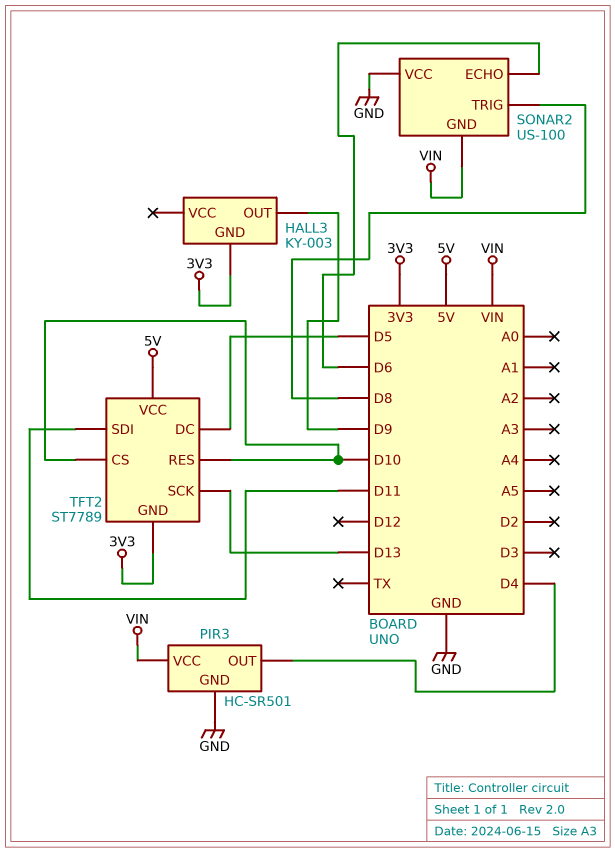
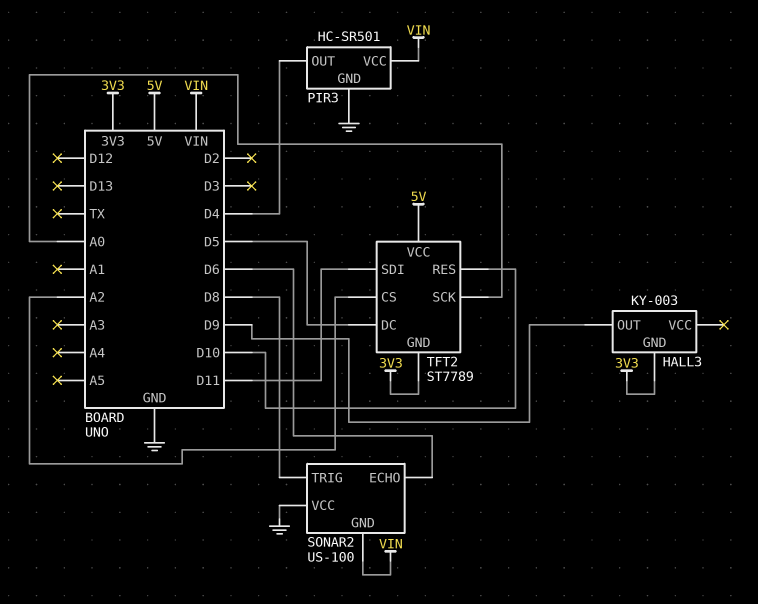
TFT2 pin CS: D10 -> A2
TFT2 pin SCK: D13 -> A0

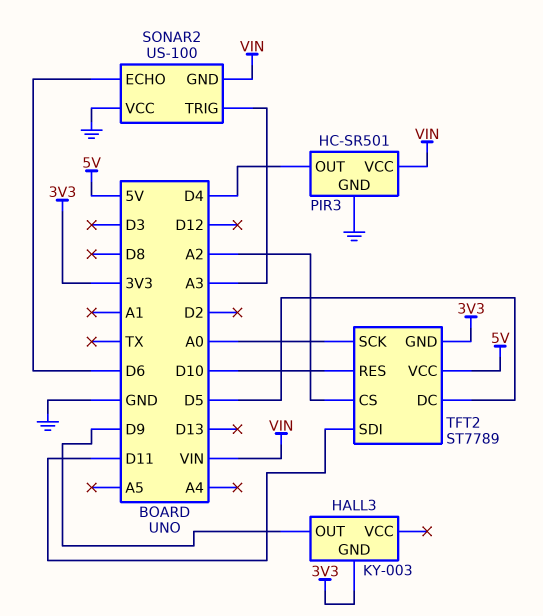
SONAR2 pin TRIG: D8 -> A3

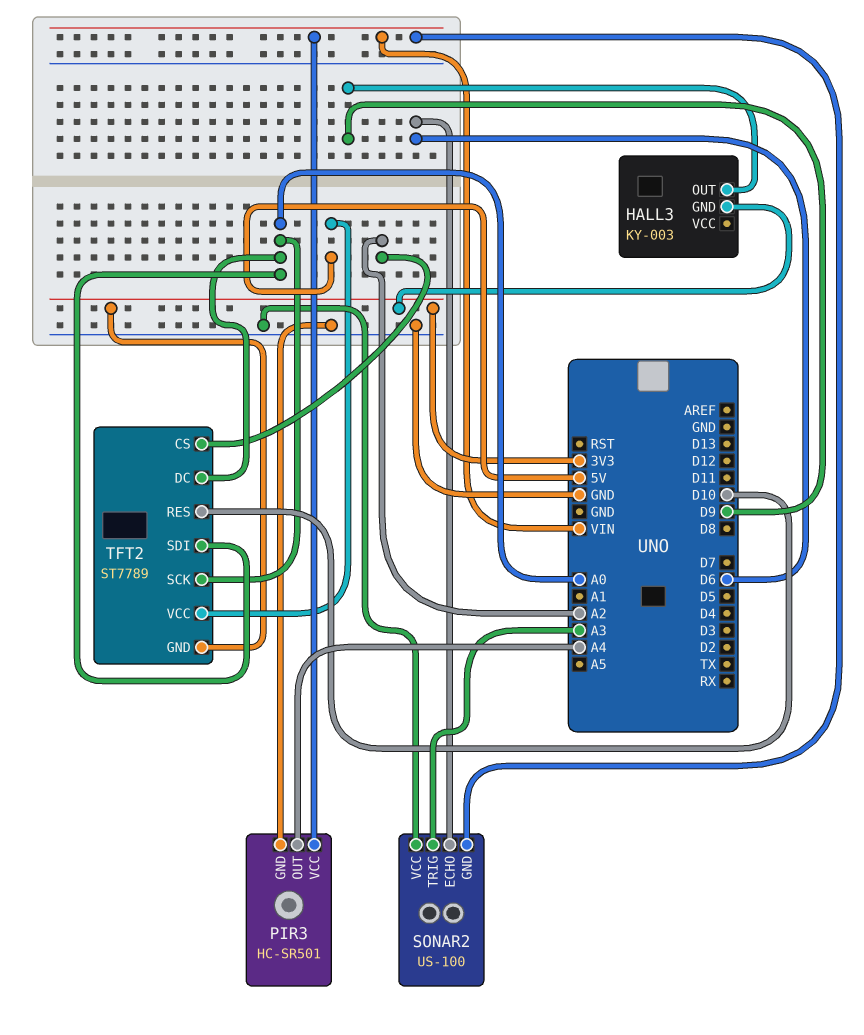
PIR3 pin OUT: D4 -> A4
TFT2 pin DC: D5 -> A0
TFT2 pin SDI: D11 -> A0

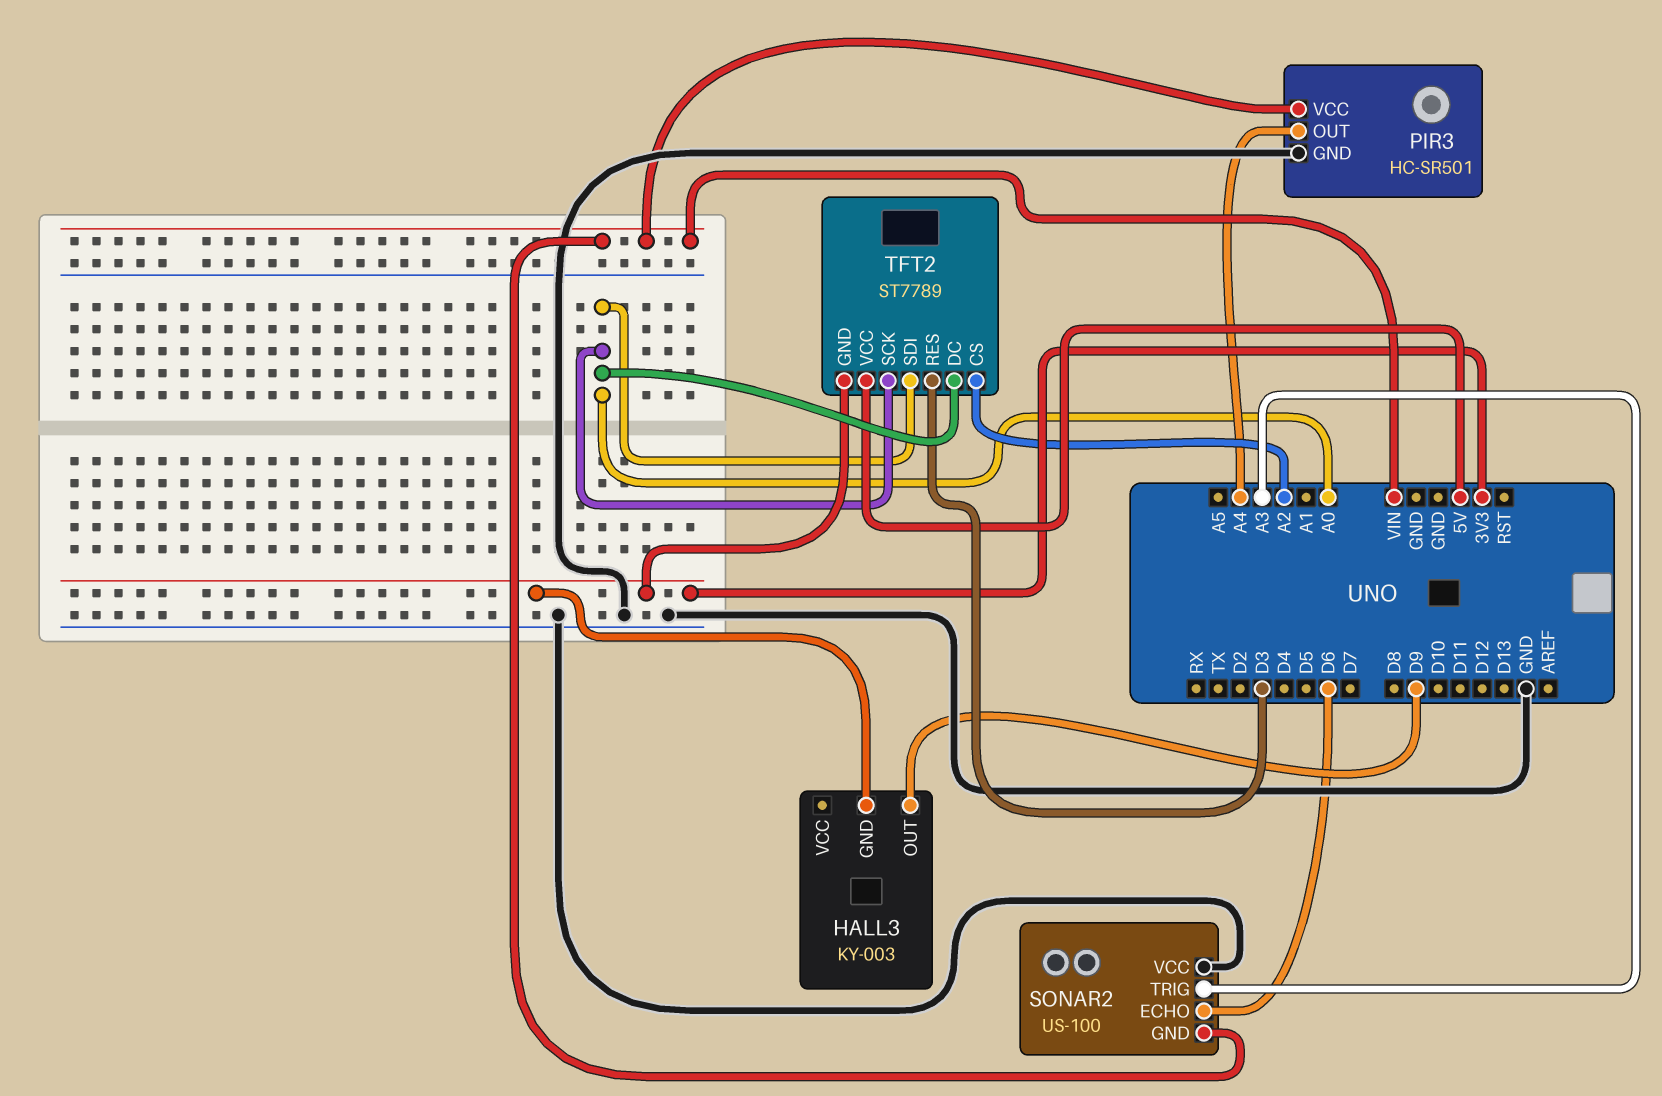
TFT2 pin RES: D10 -> D3

